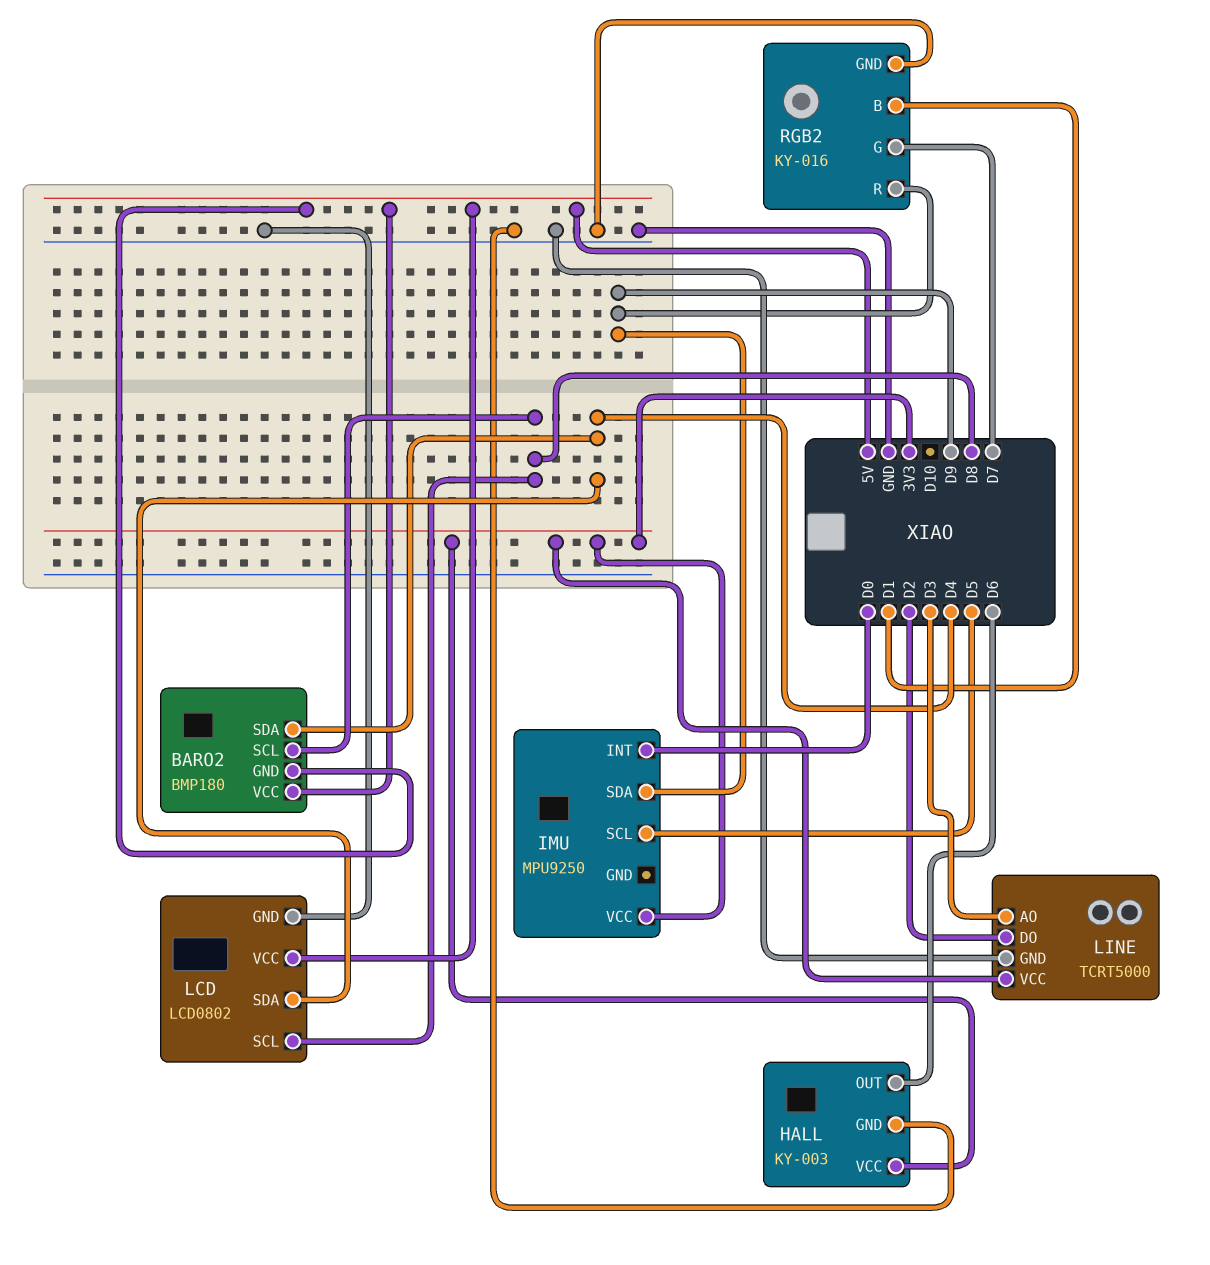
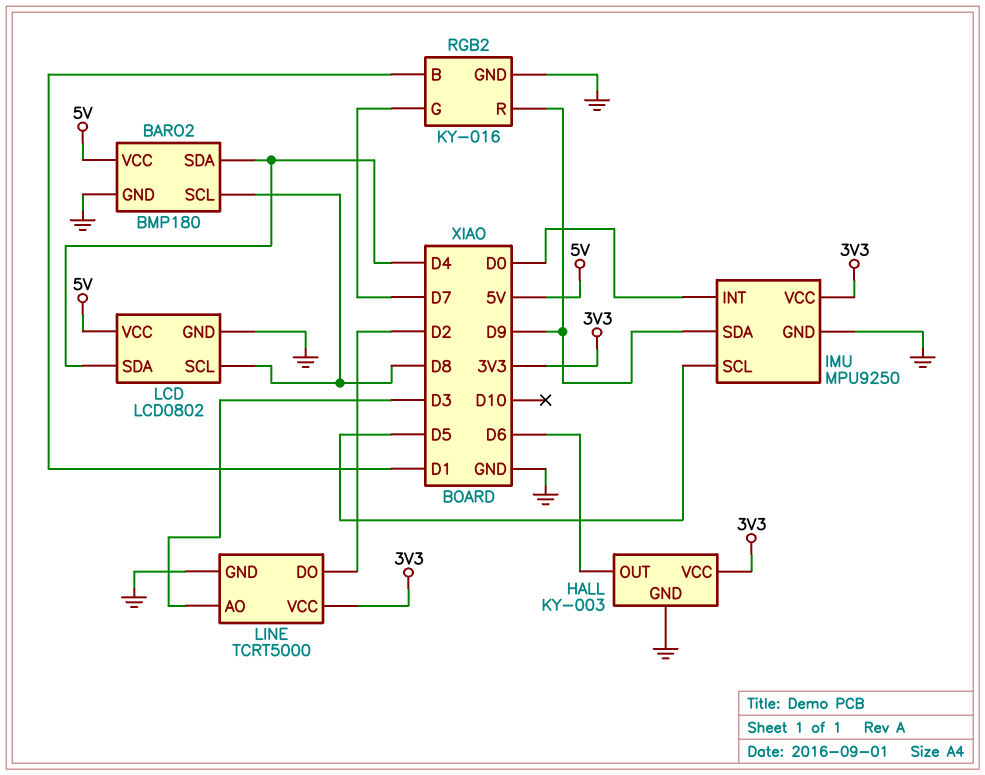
BARO2 pin GND: 5V -> GND
IMU pin GND: none -> GND

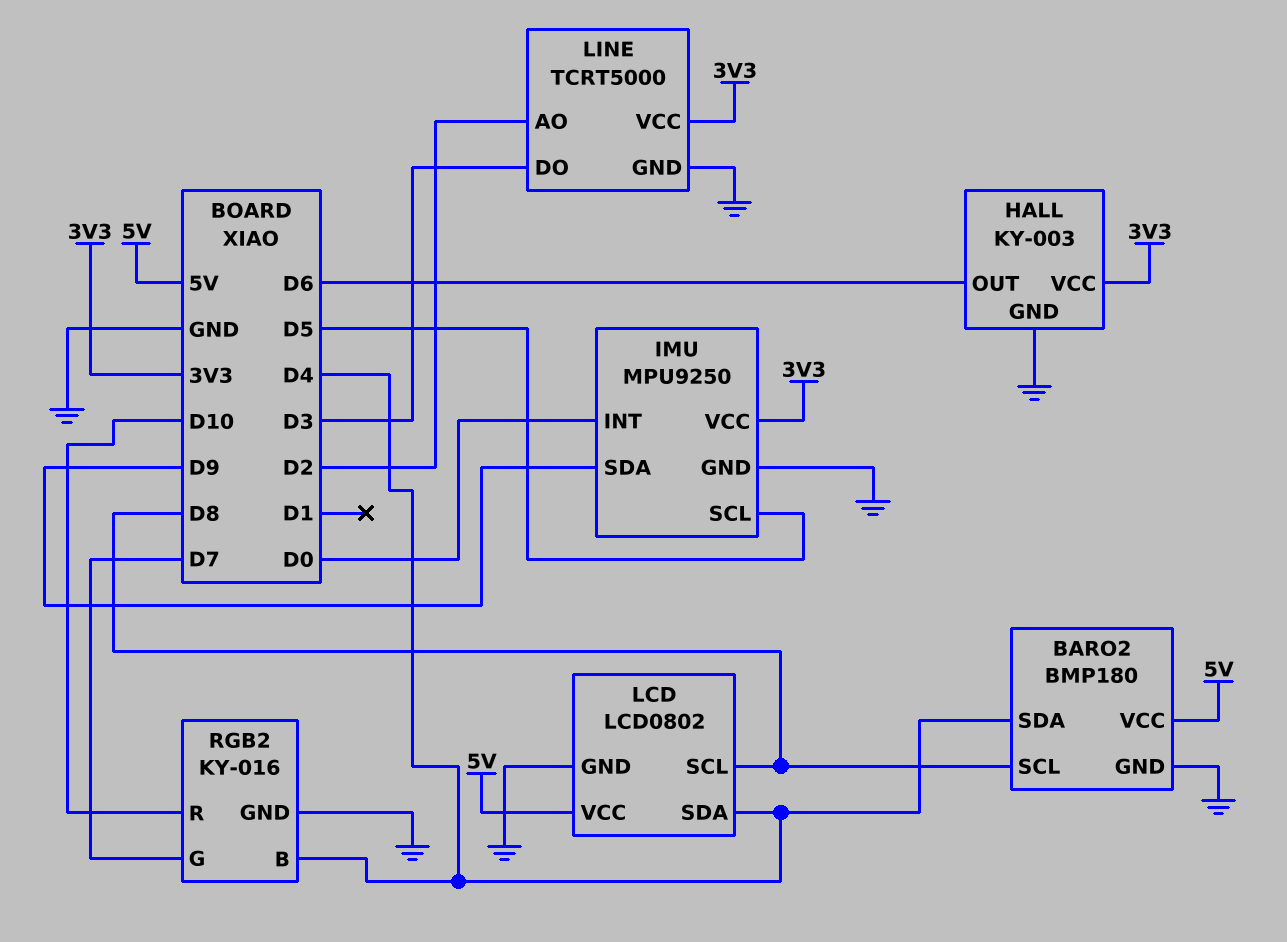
LINE pin AO: D3 -> D2
LINE pin DO: D2 -> D3
RGB2 pin B: D1 -> D4
RGB2 pin R: D9 -> D10

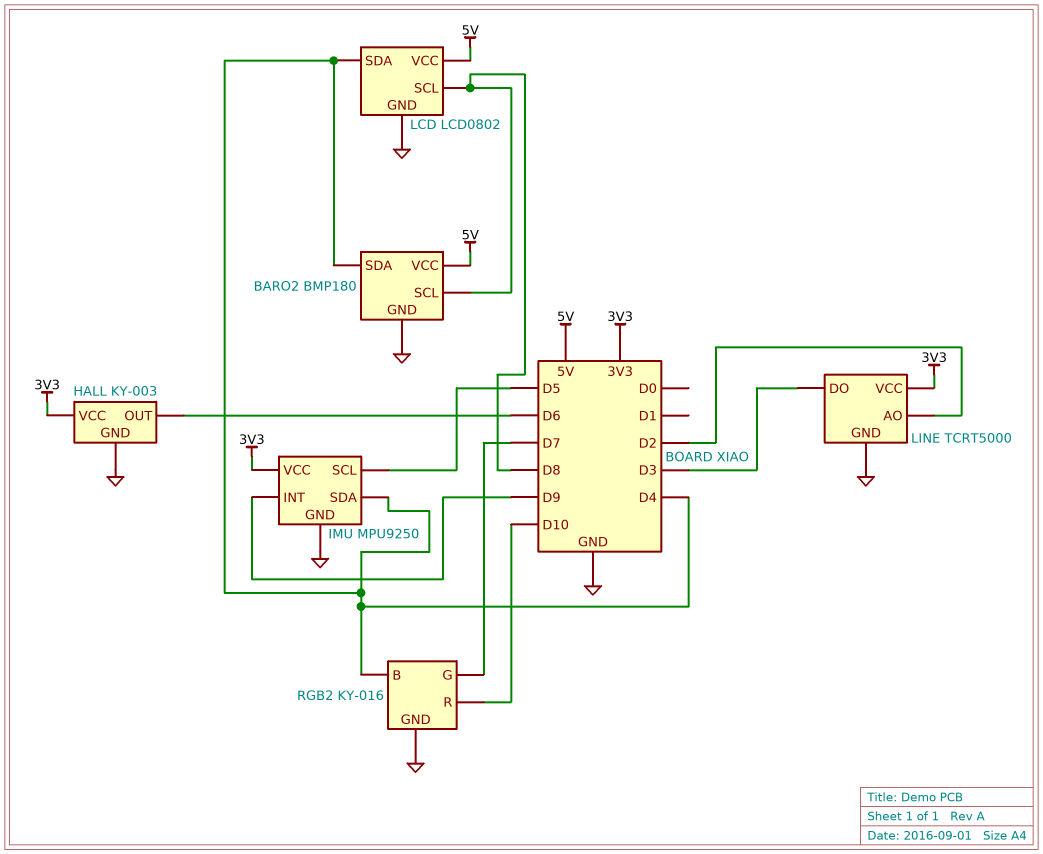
IMU pin INT: D0 -> D9
IMU pin SDA: D9 -> D4

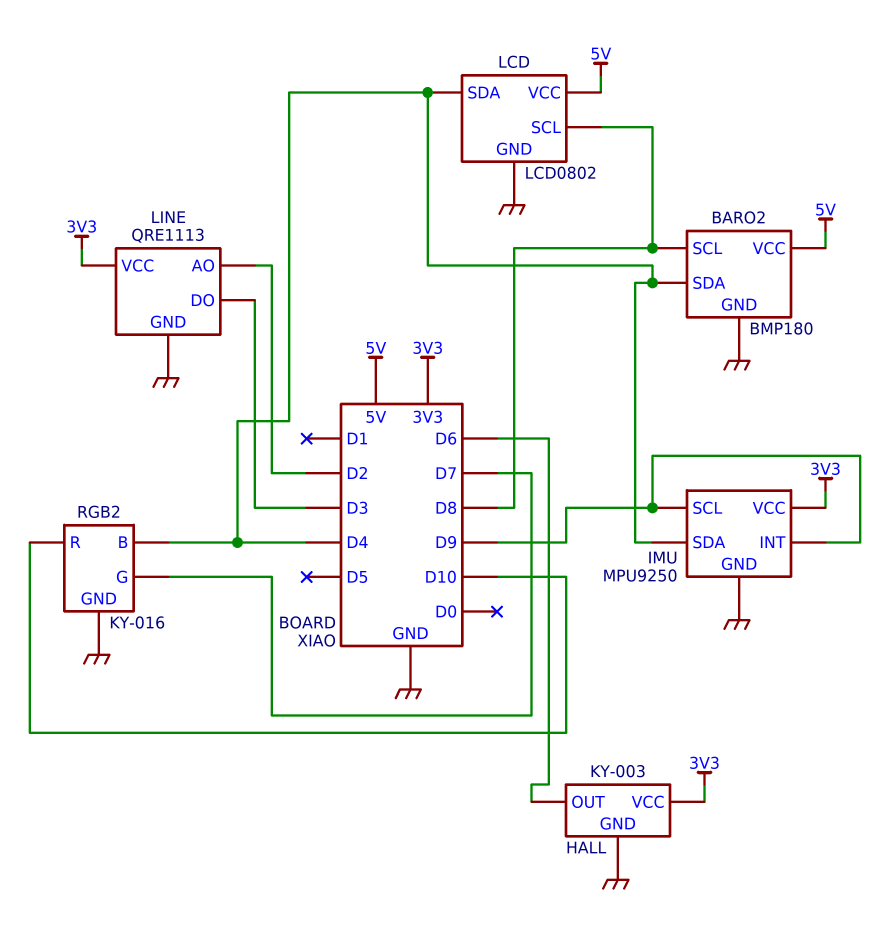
IMU pin SCL: D5 -> D9
LINE: TCRT5000 -> QRE1113

